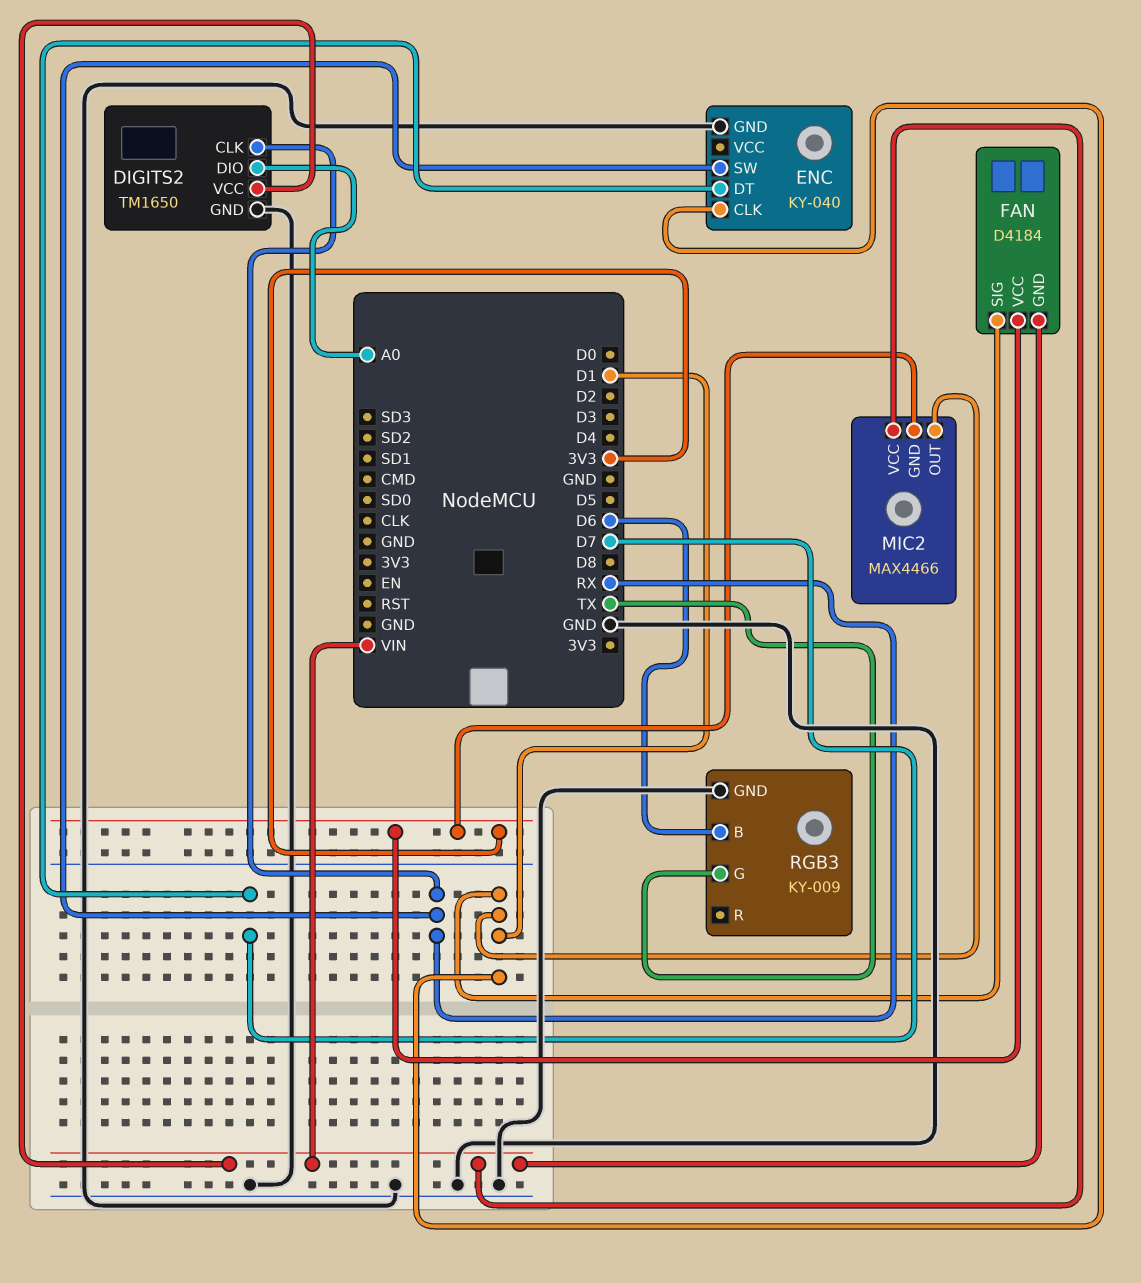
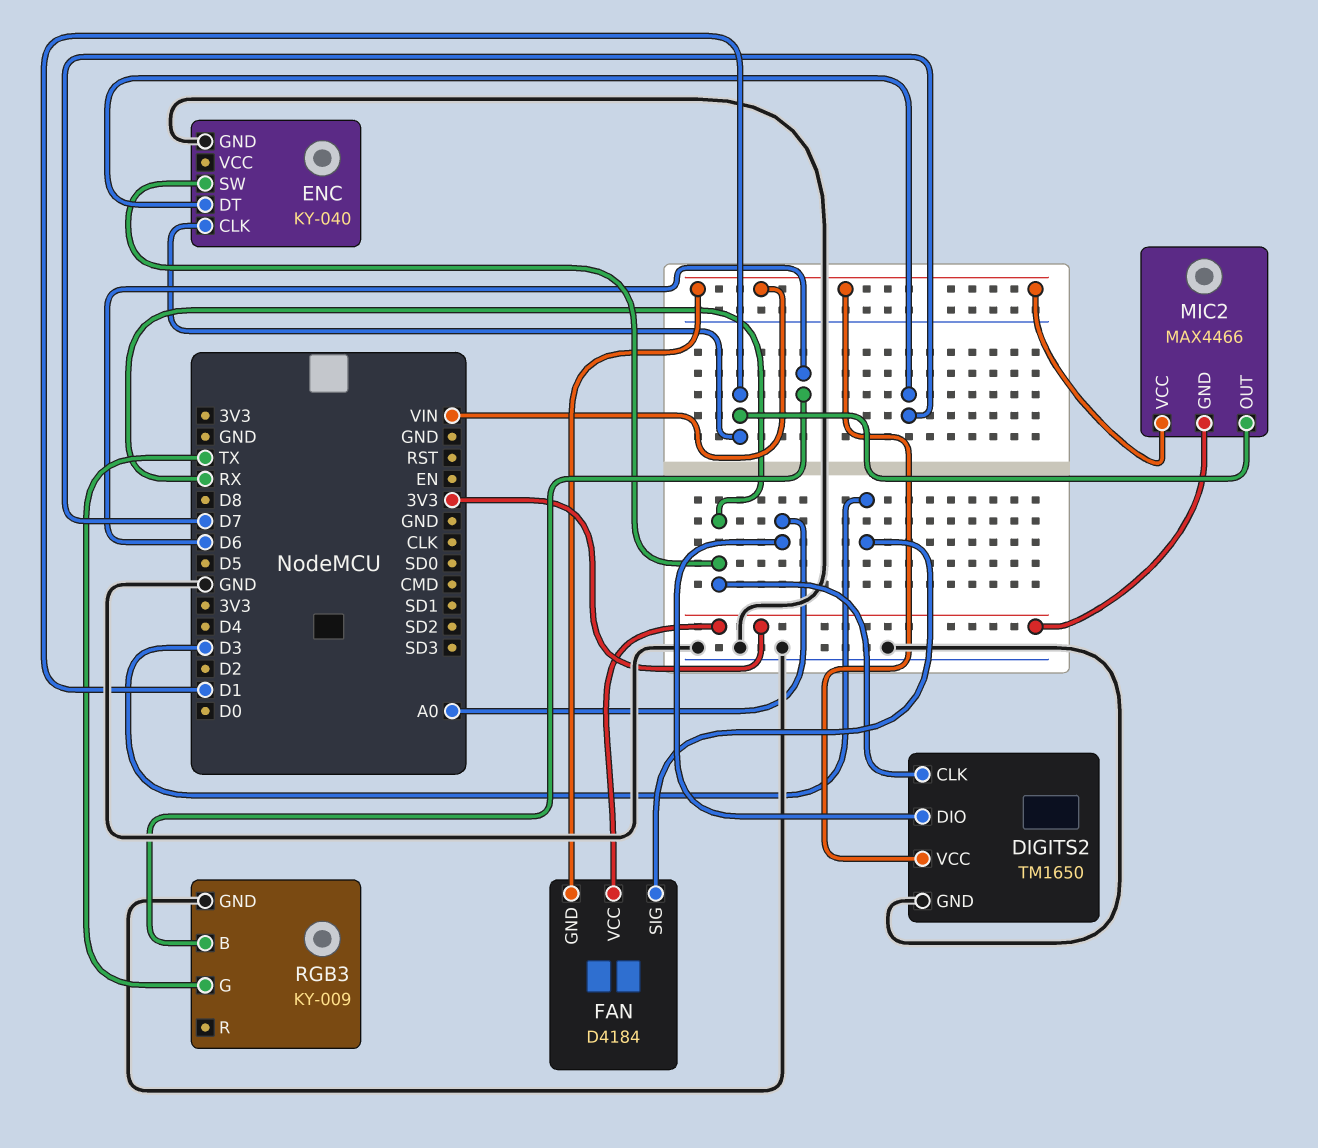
FAN pin SIG: D1 -> D3

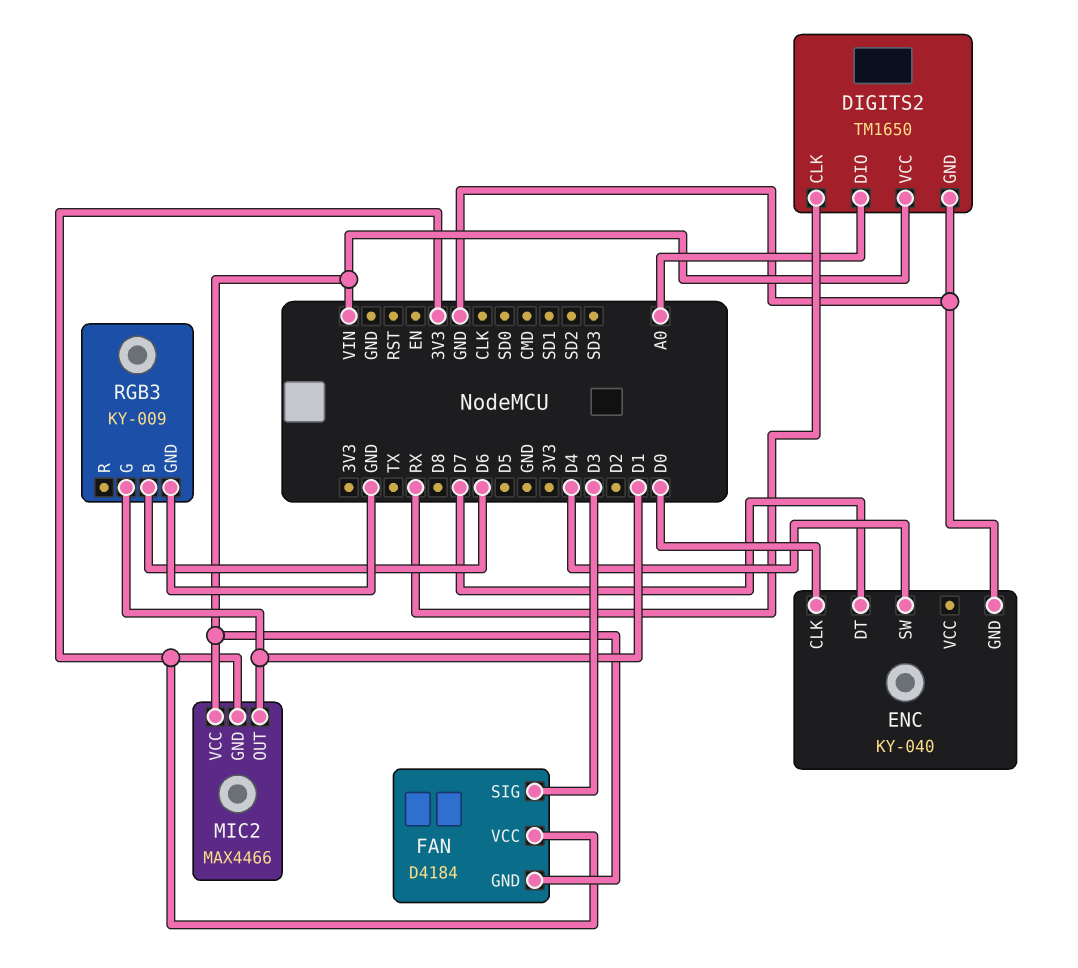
ENC pin CLK: D1 -> D0
ENC pin SW: RX -> D4
RGB3 pin G: TX -> D1

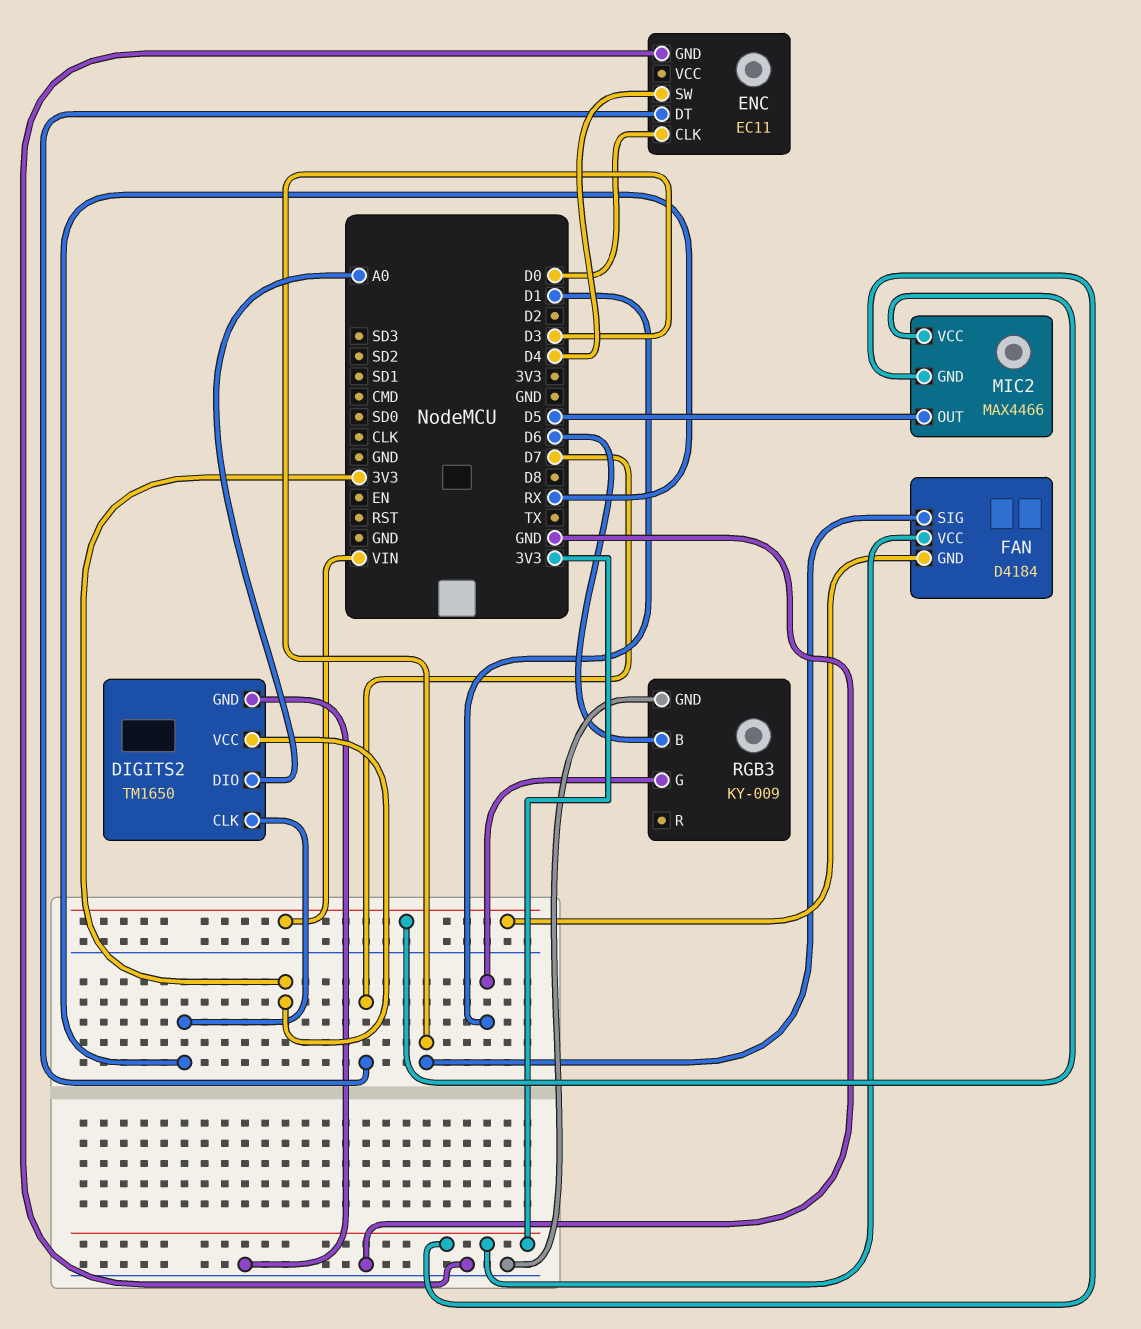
DIGITS2 pin VCC: VIN -> 3V3
ENC: KY-040 -> EC11
MIC2 pin OUT: D1 -> D5

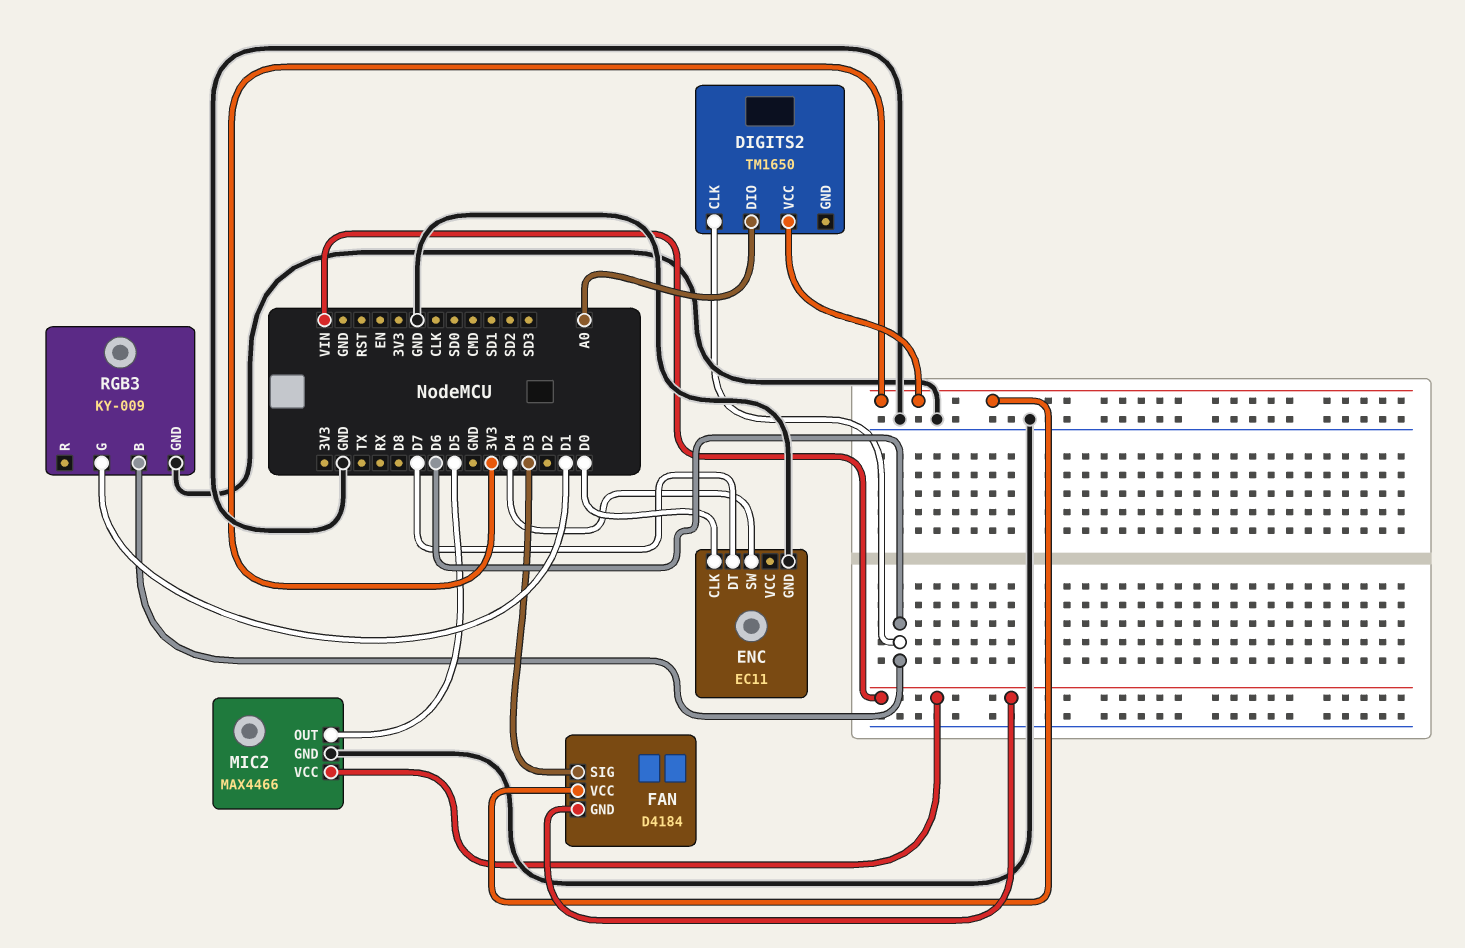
DIGITS2 pin CLK: RX -> D6
DIGITS2 pin GND: GND -> none
MIC2 pin GND: 3V3 -> GND

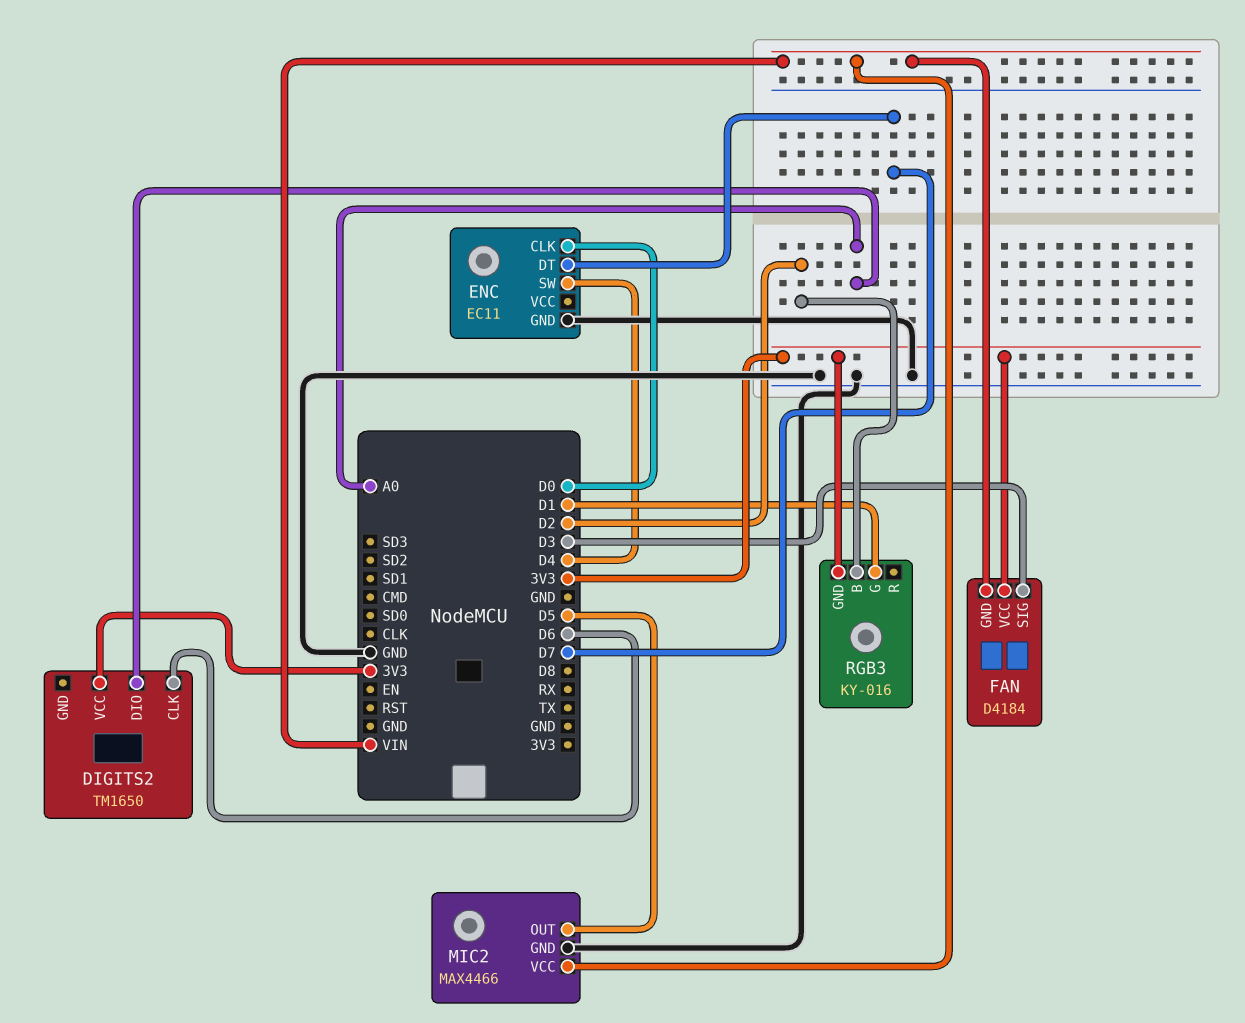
RGB3: KY-009 -> KY-016
RGB3 pin B: D6 -> D2
RGB3 pin GND: GND -> 3V3

